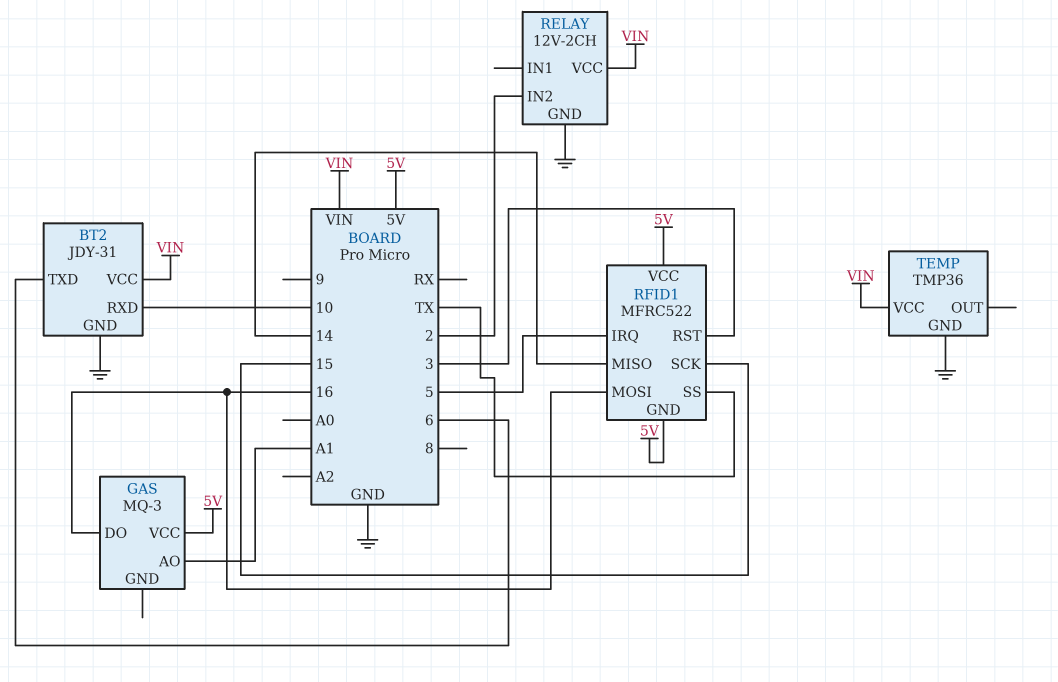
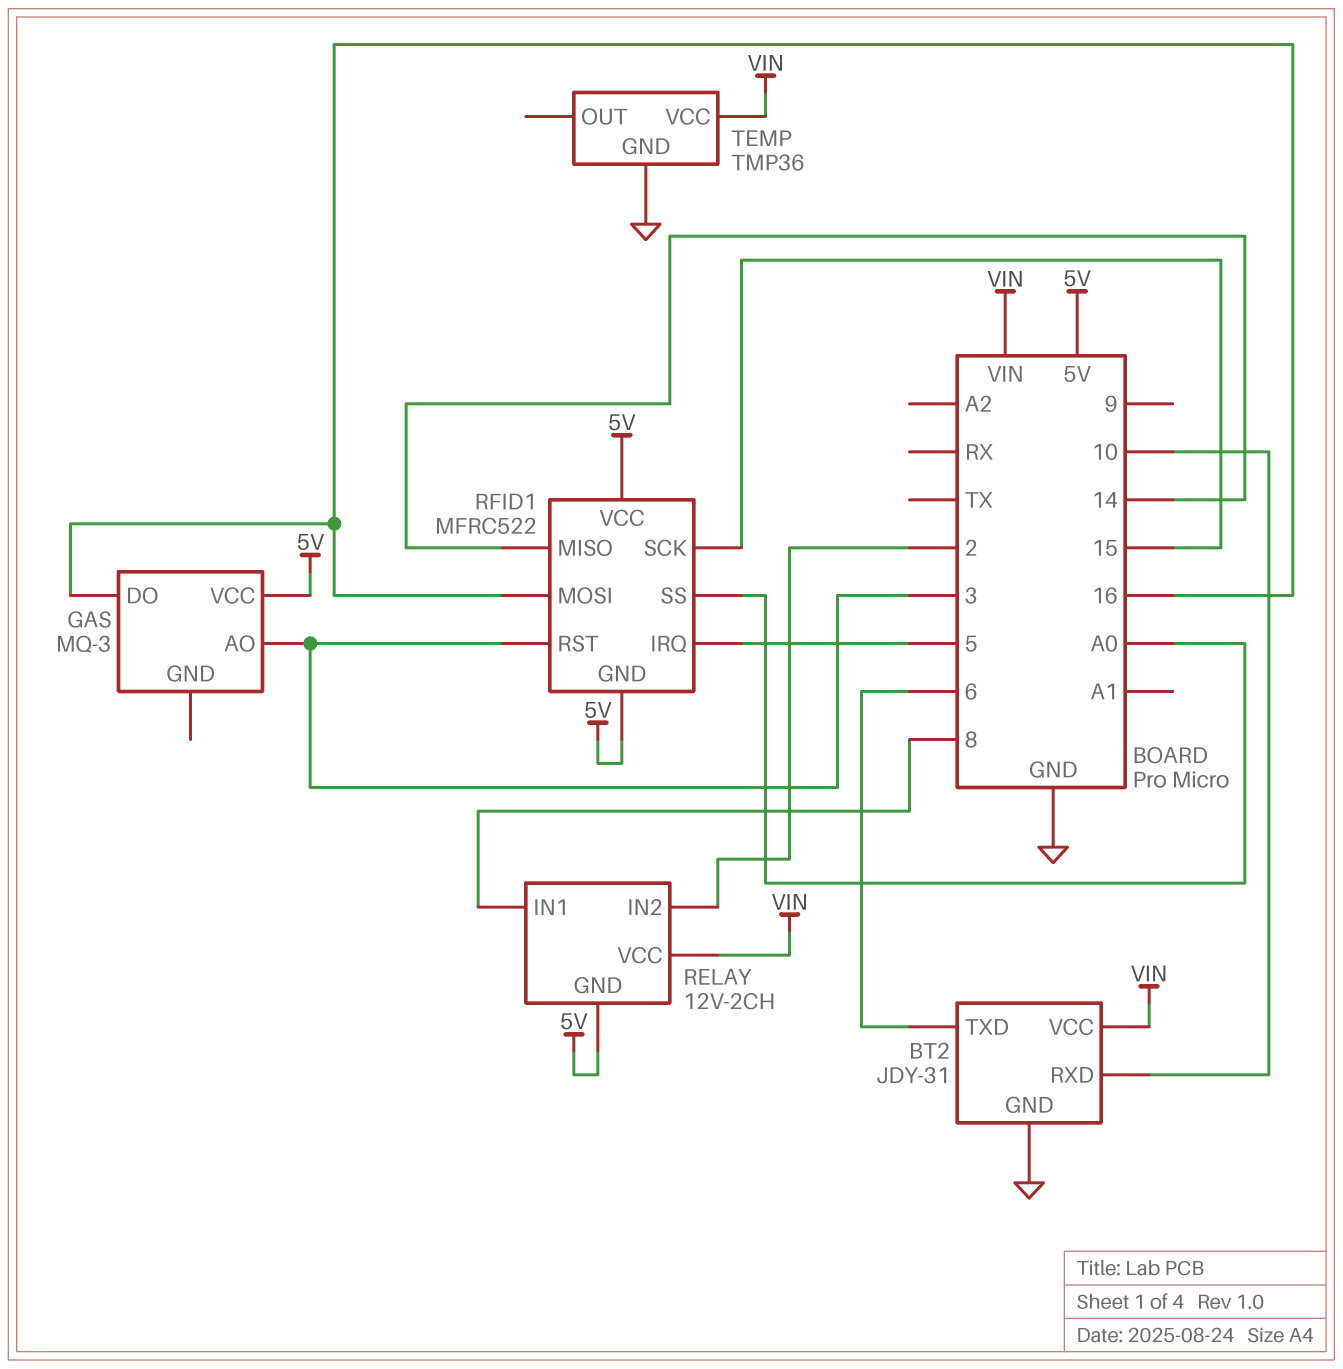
GAS pin AO: A1 -> 3
RELAY pin GND: GND -> 5V
RELAY pin IN1: none -> 8
RFID1 pin SS: TX -> A0

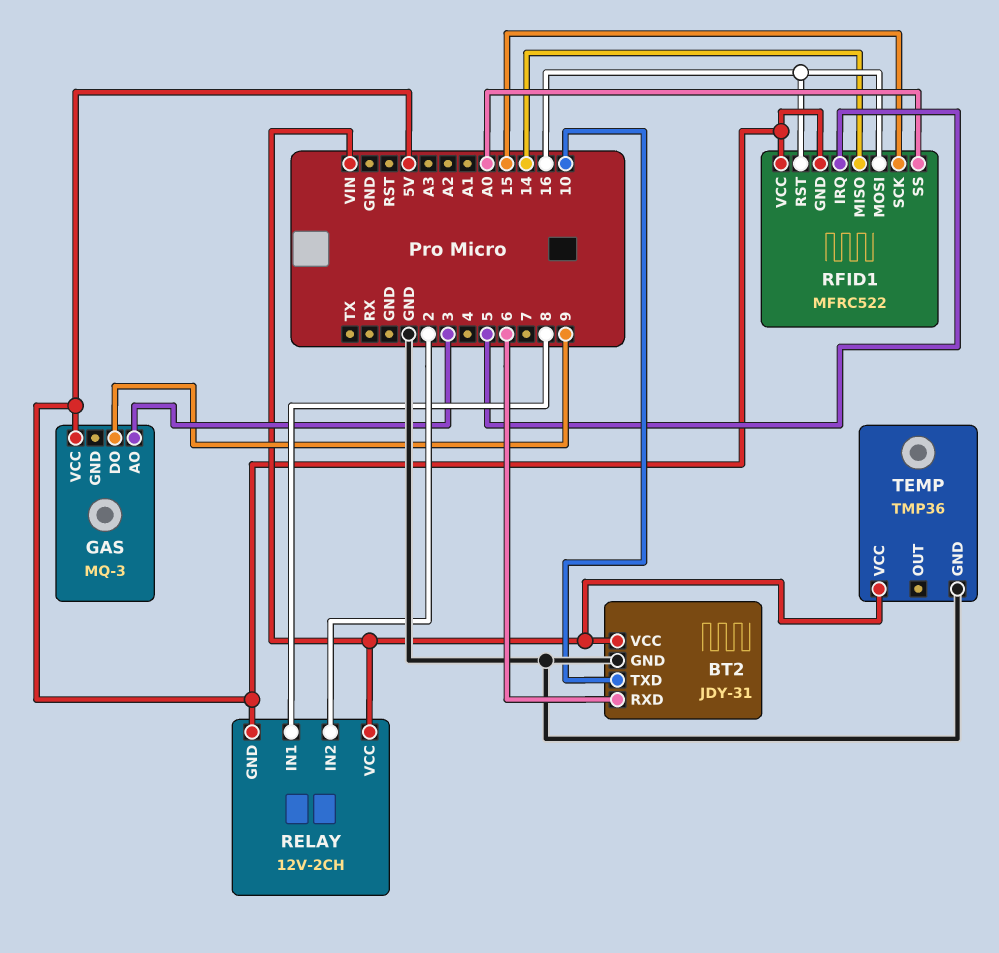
BT2 pin RXD: 10 -> 6
BT2 pin TXD: 6 -> 10
GAS pin DO: 16 -> 9
RFID1 pin RST: 3 -> 16

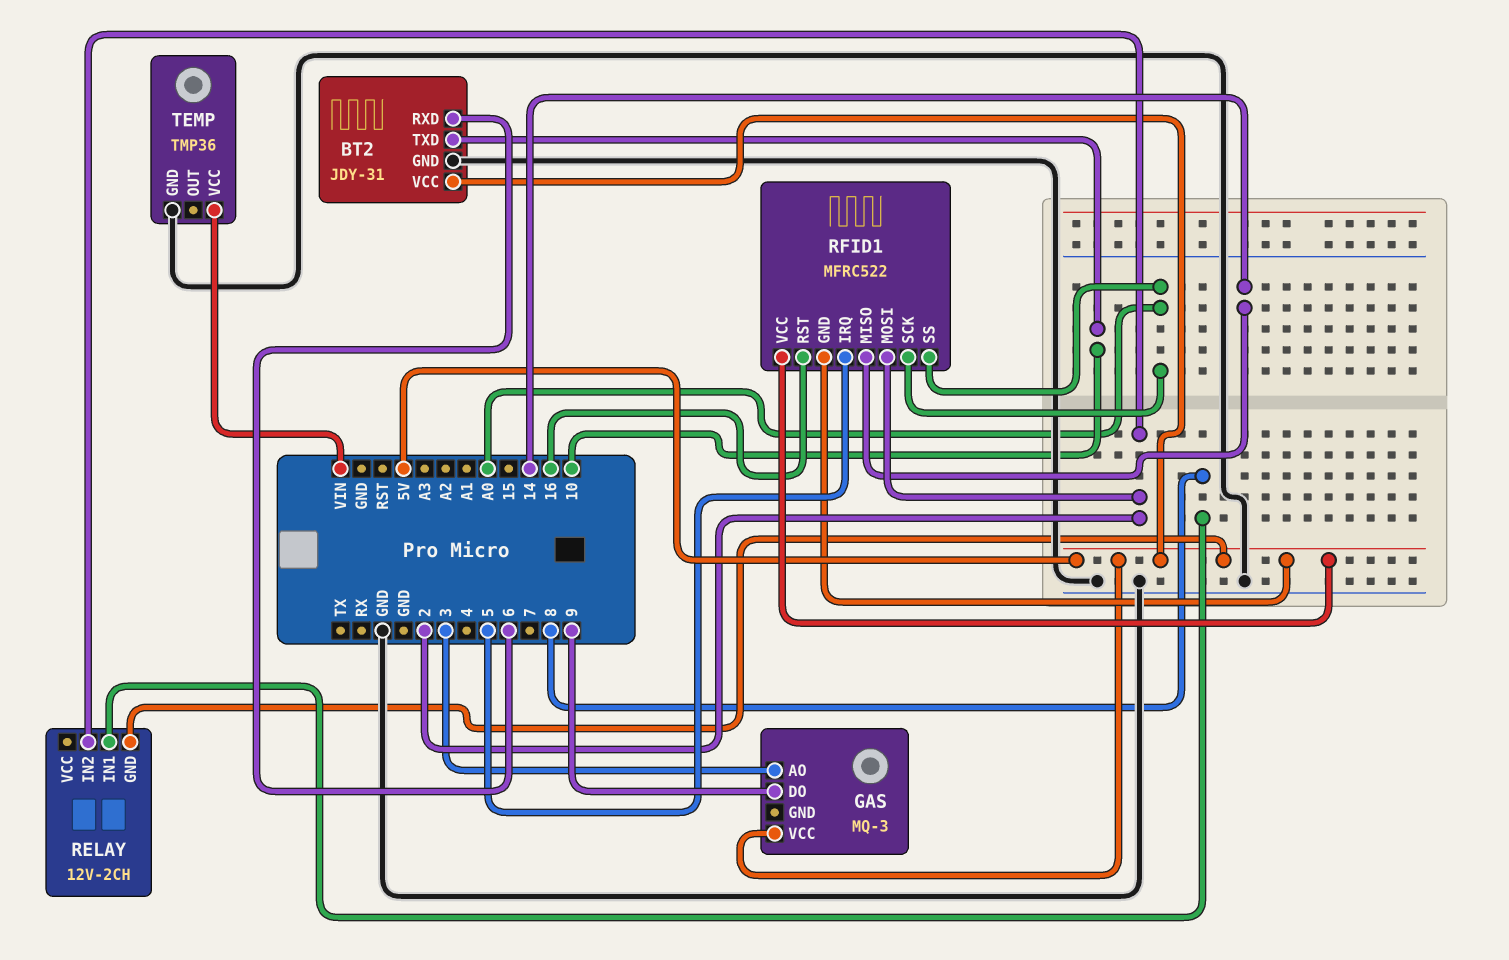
BT2 pin VCC: VIN -> 5V
RELAY pin VCC: VIN -> none
RFID1 pin MOSI: 16 -> 2
RFID1 pin SCK: 15 -> A0

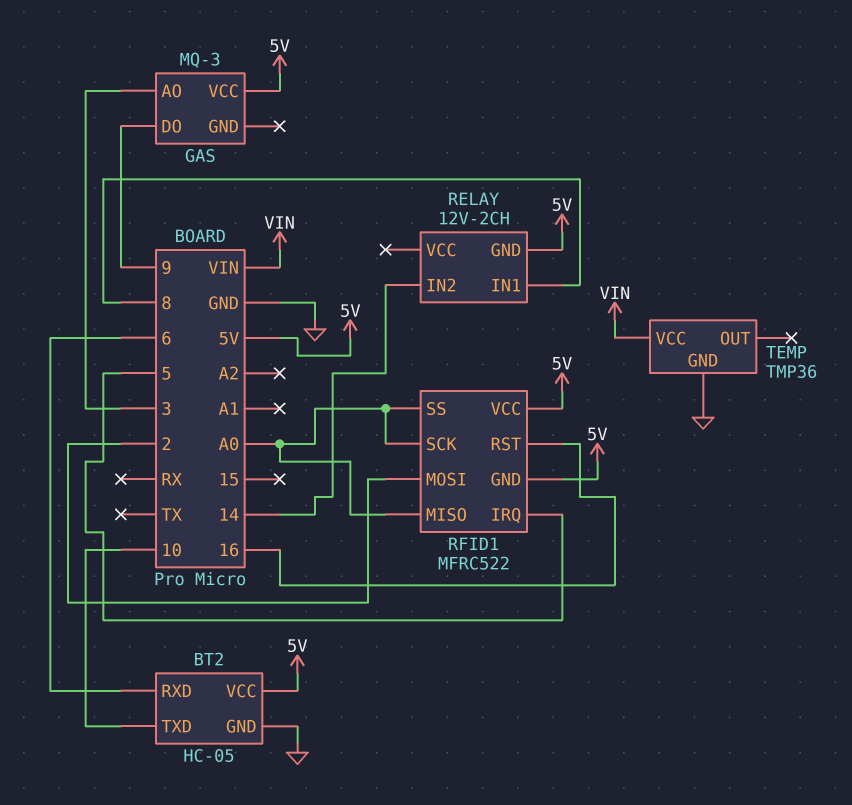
BT2: JDY-31 -> HC-05
RELAY pin IN2: 2 -> 14
RFID1 pin MISO: 14 -> A0

